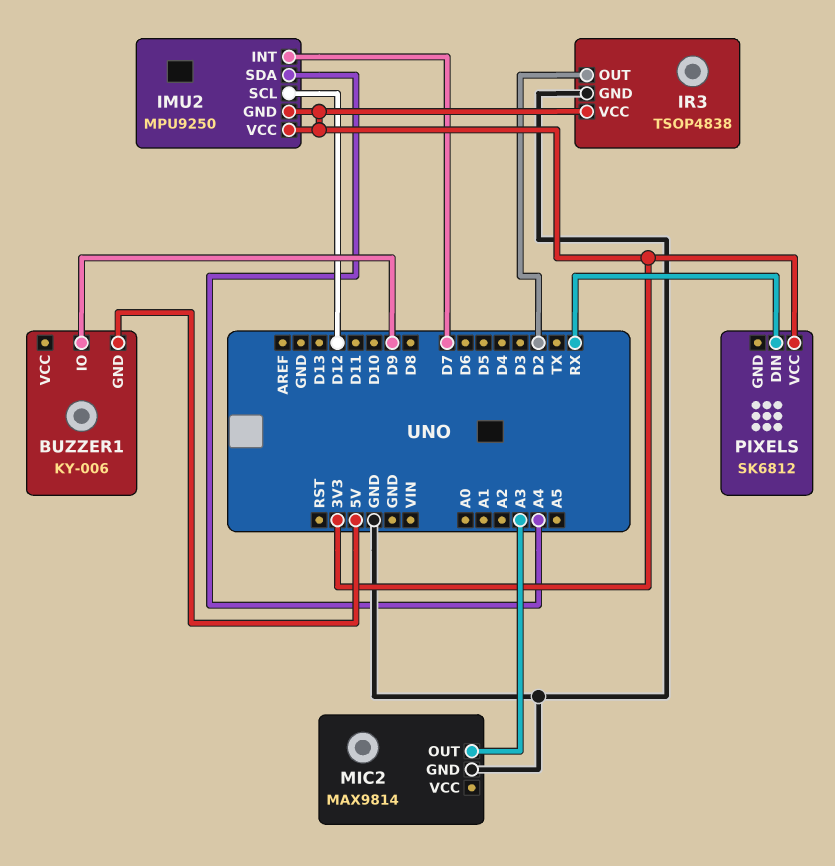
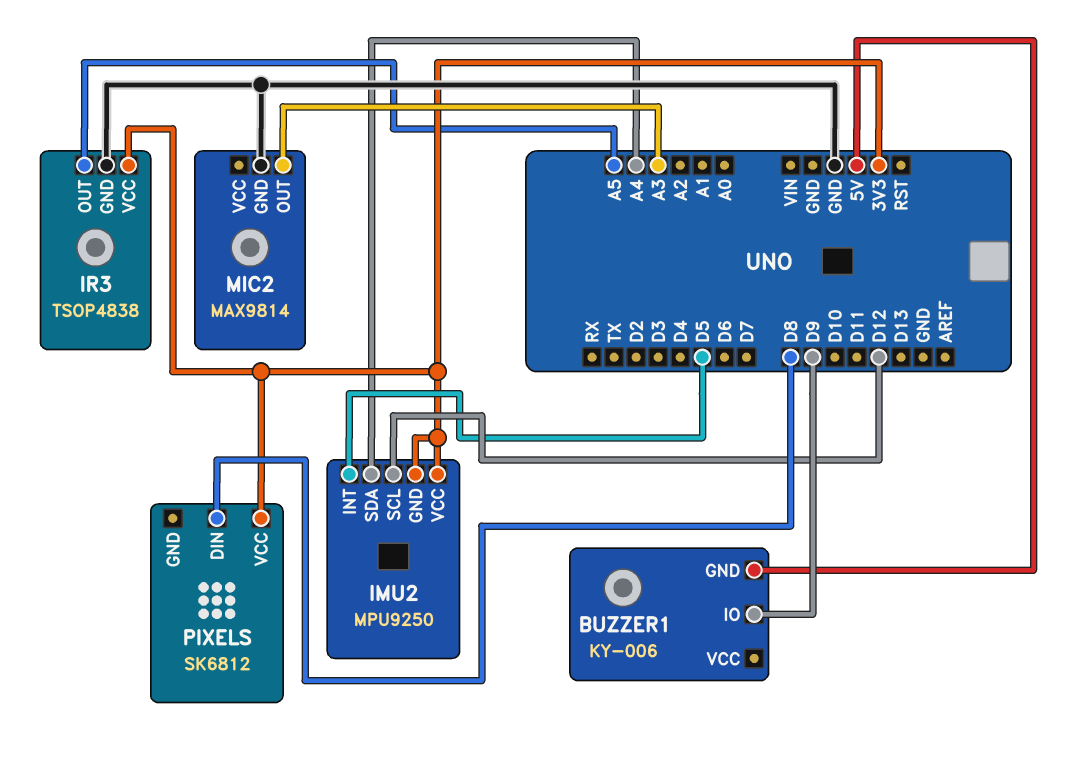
IMU2 pin INT: D7 -> D5
IR3 pin OUT: D2 -> A5
PIXELS pin DIN: RX -> D8

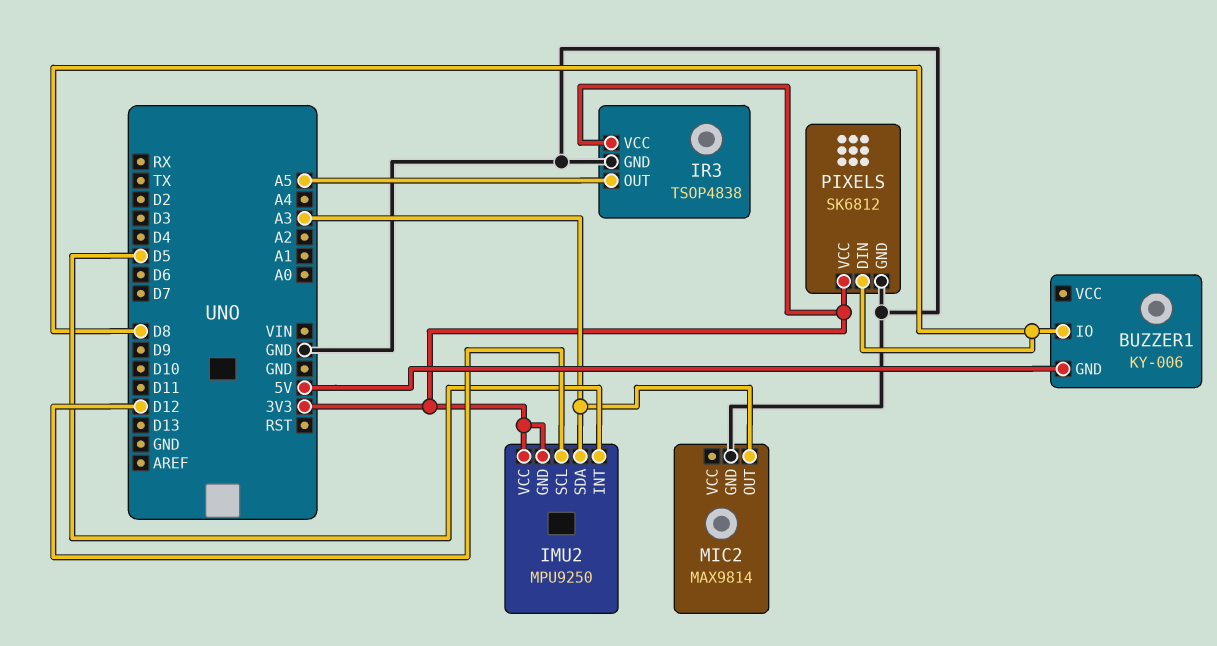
BUZZER1 pin IO: D9 -> D8
IMU2 pin SDA: A4 -> A3
PIXELS pin GND: none -> GND

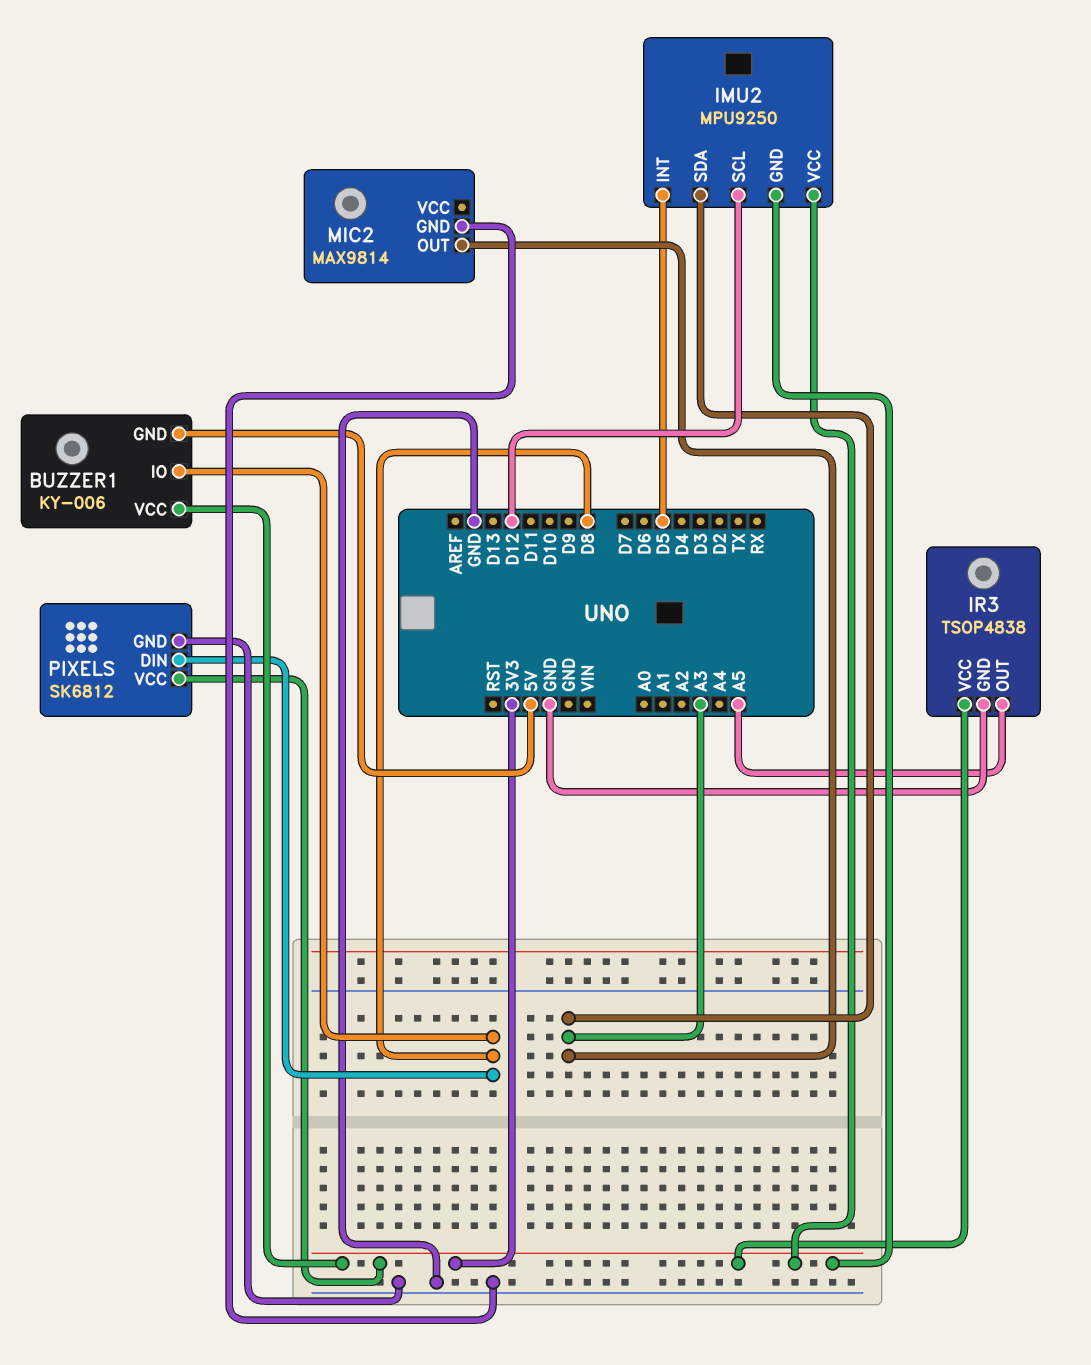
BUZZER1 pin VCC: none -> 3V3

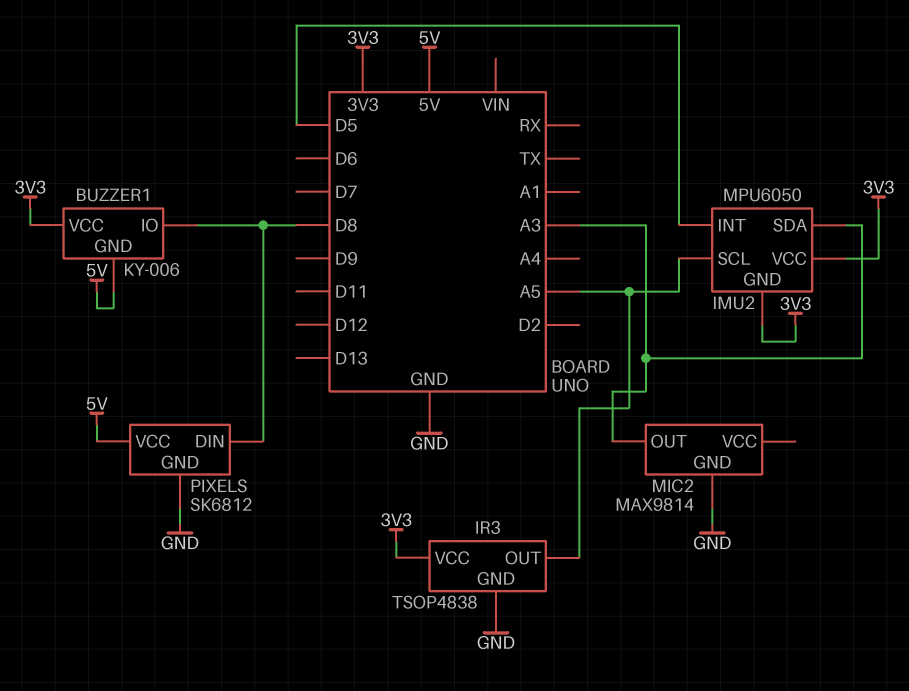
IMU2: MPU9250 -> MPU6050
IMU2 pin SCL: D12 -> A5
PIXELS pin VCC: 3V3 -> 5V

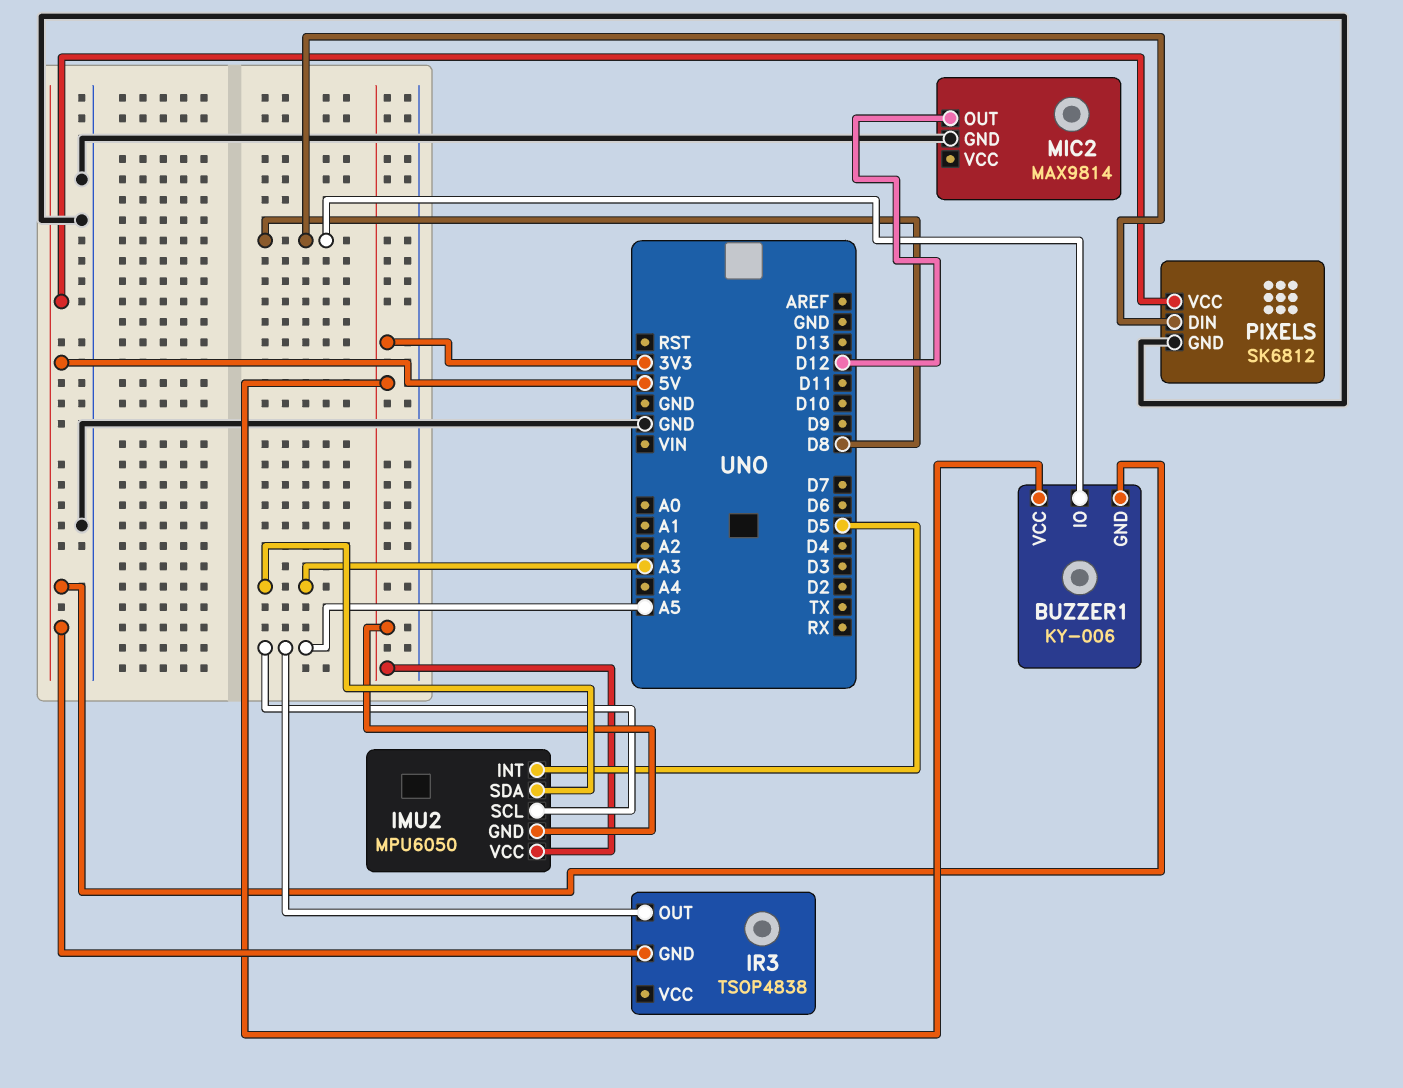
IR3 pin GND: GND -> 5V
IR3 pin VCC: 3V3 -> none
MIC2 pin OUT: A3 -> D12

